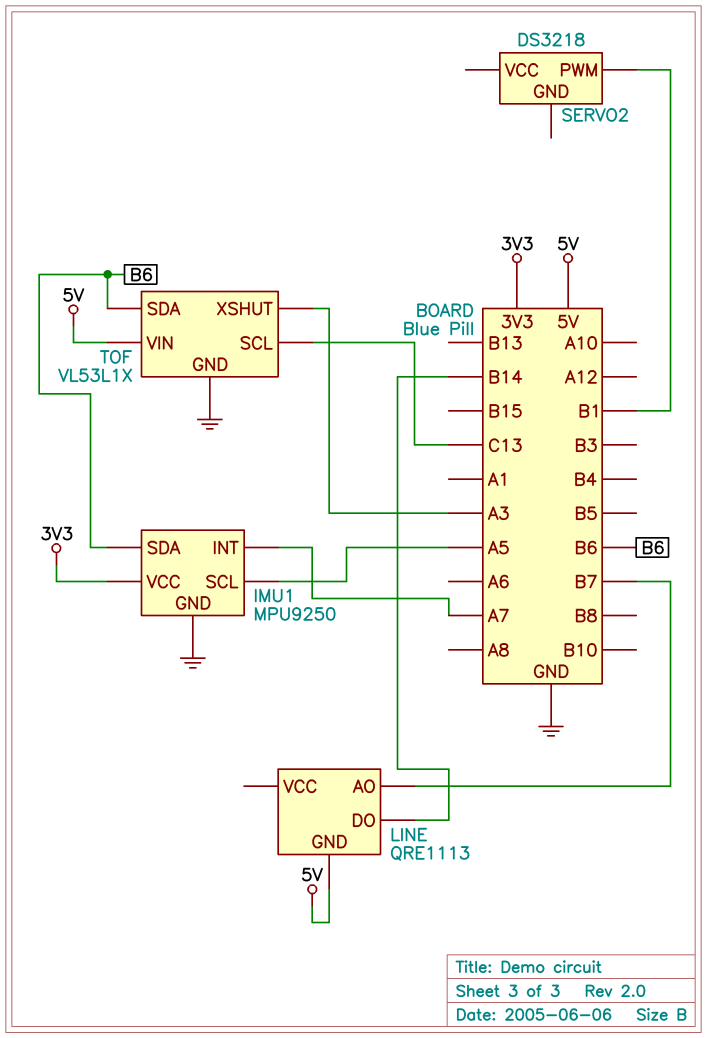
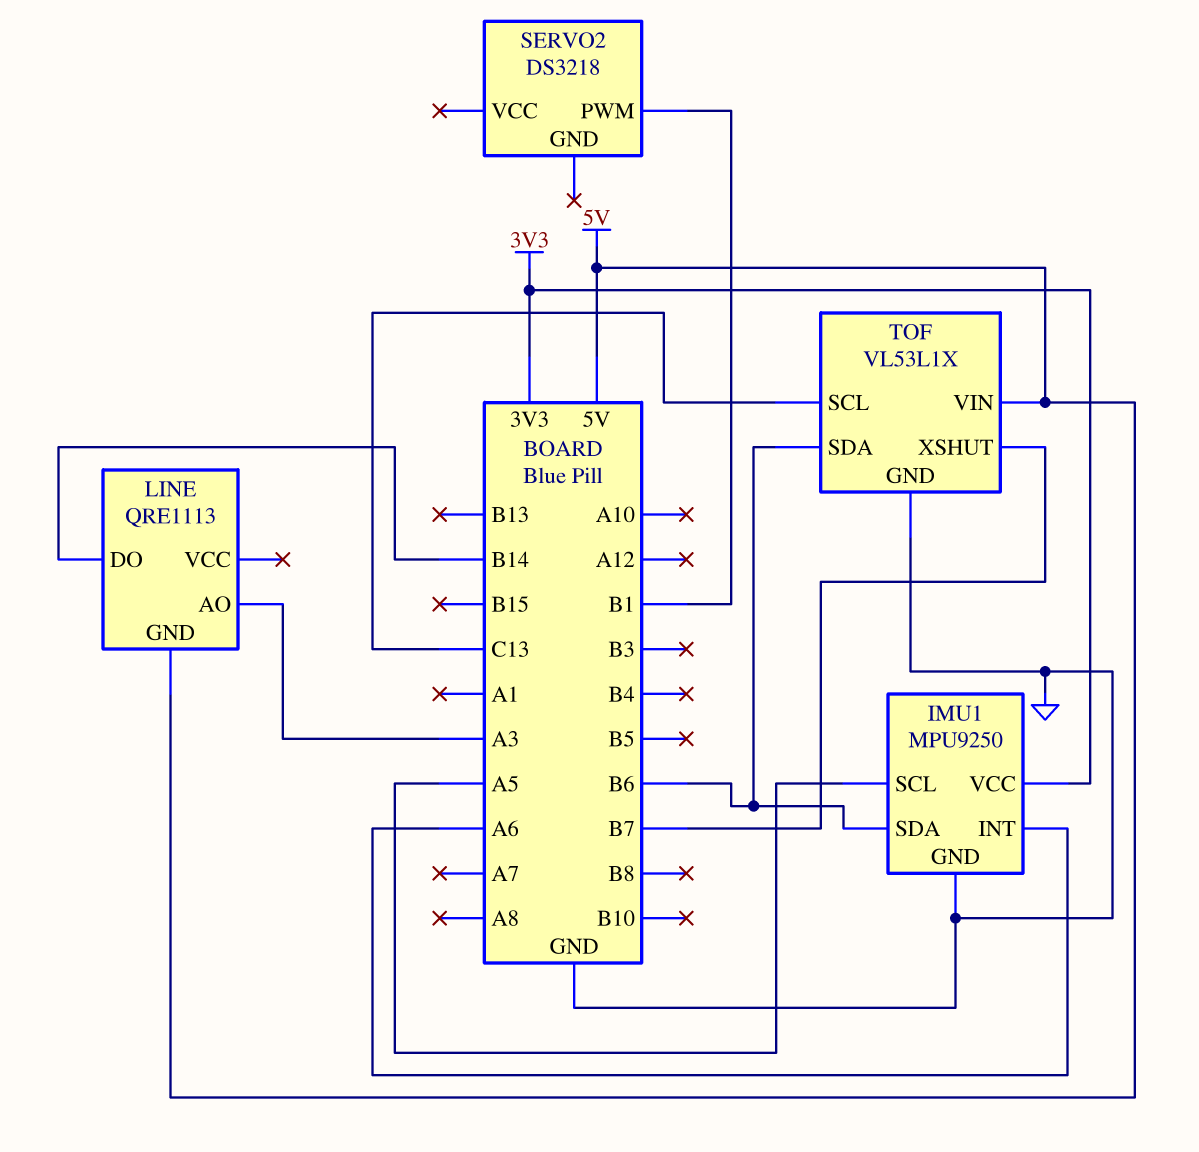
IMU1 pin INT: A7 -> A6
LINE pin AO: B7 -> A3
TOF pin XSHUT: A3 -> B7

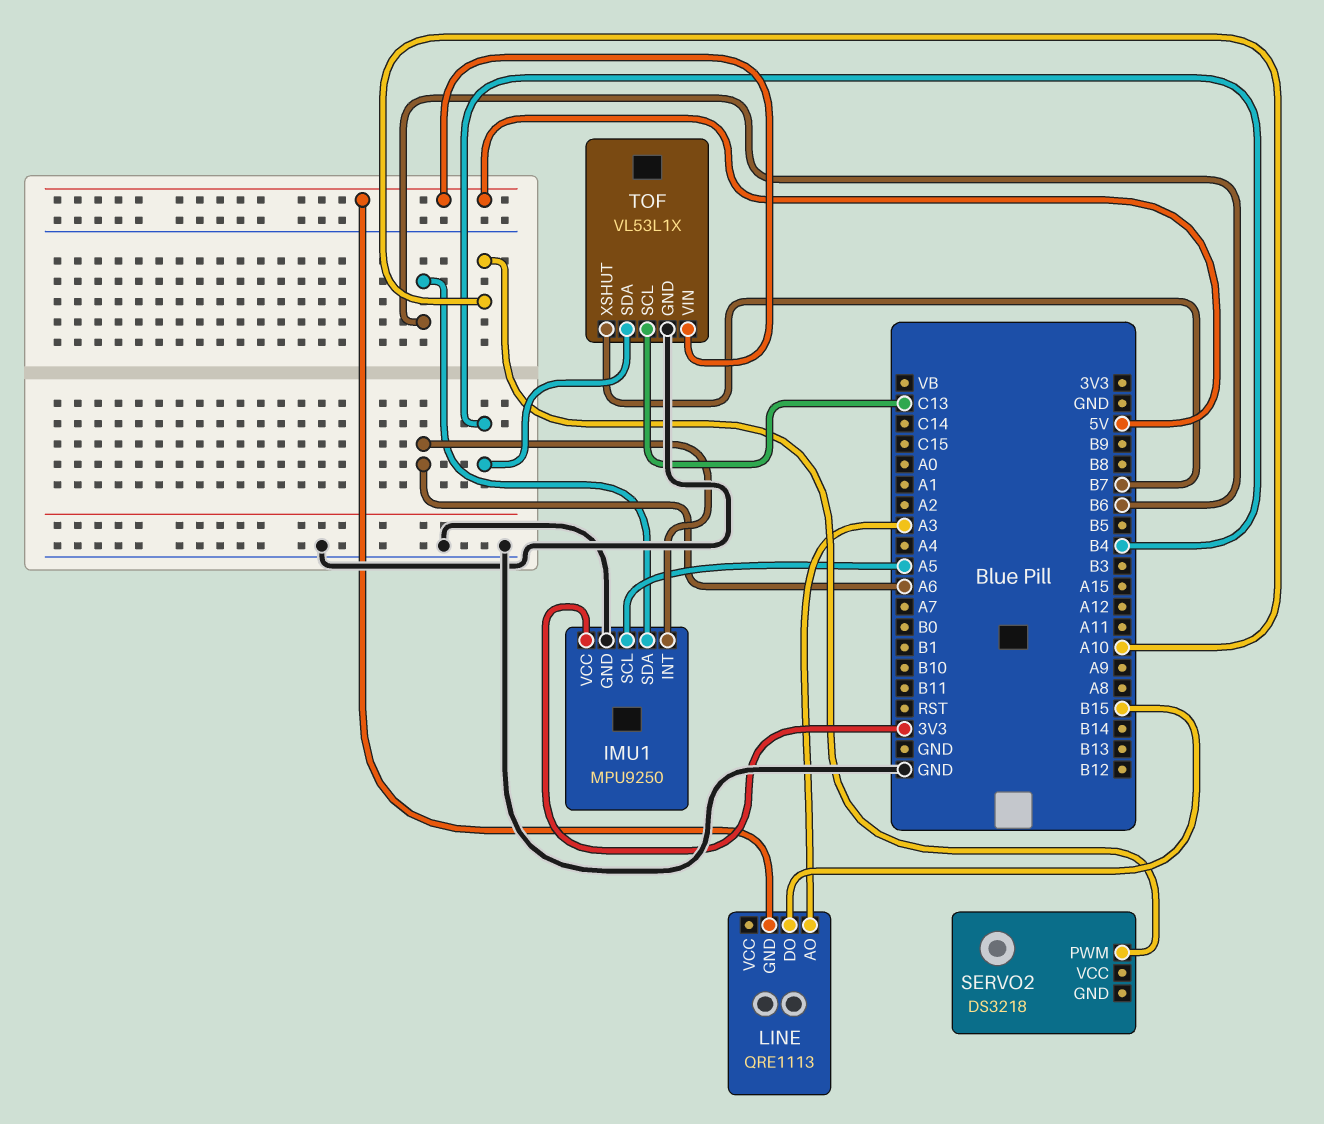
LINE pin DO: B14 -> B15
SERVO2 pin PWM: B1 -> A10
TOF pin SDA: B6 -> B4

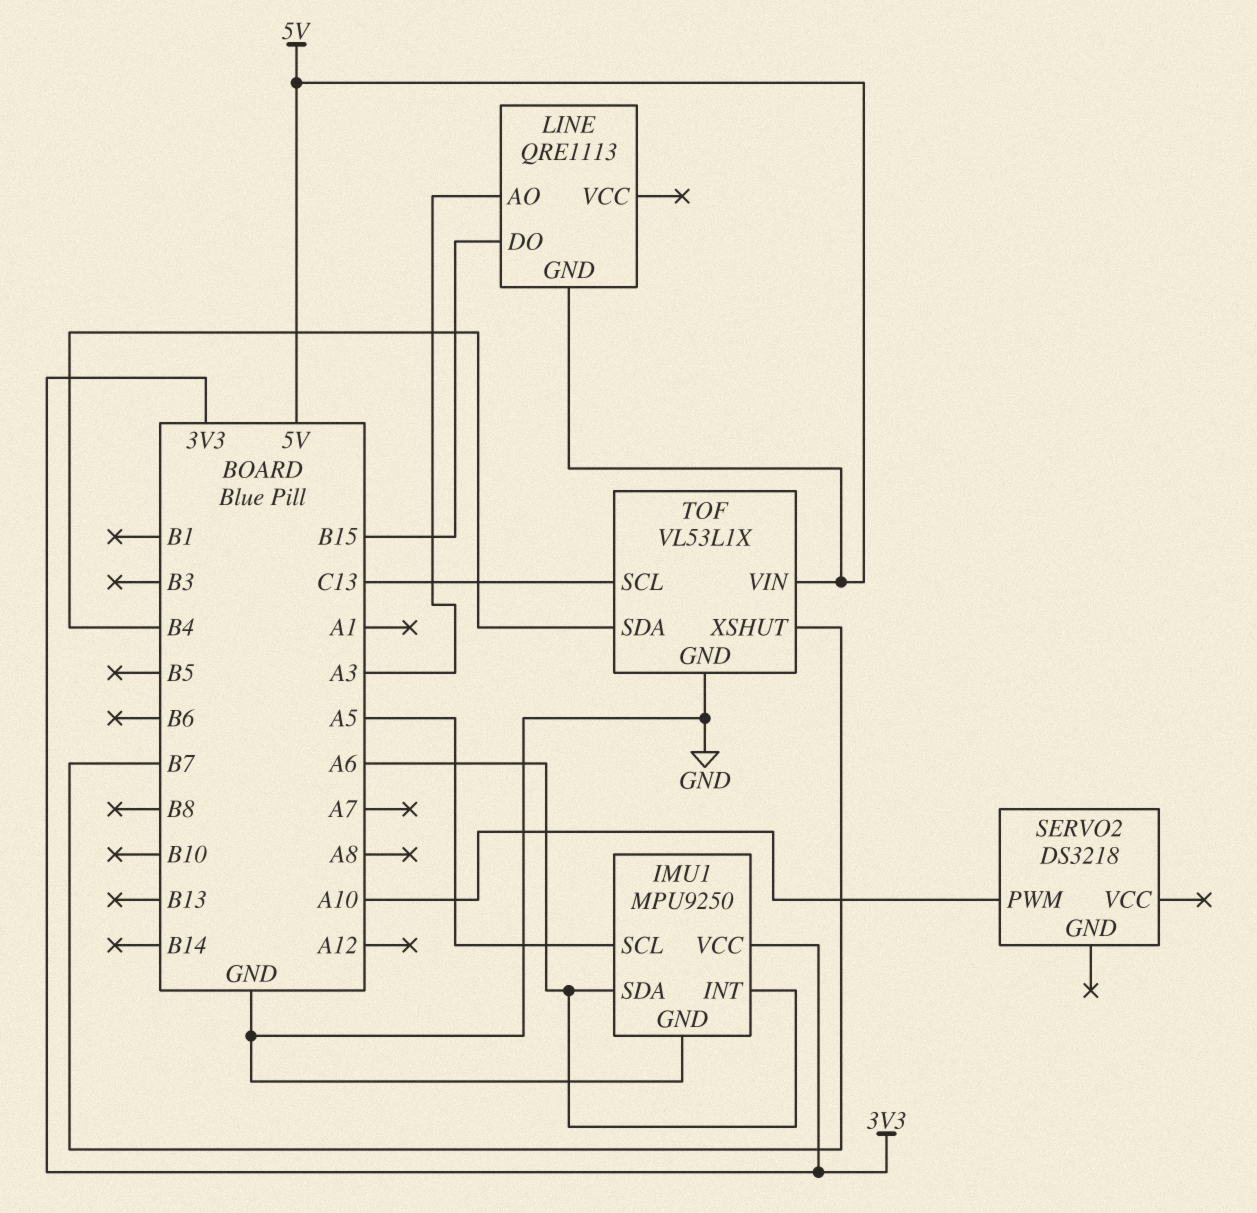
IMU1 pin SDA: B6 -> A6

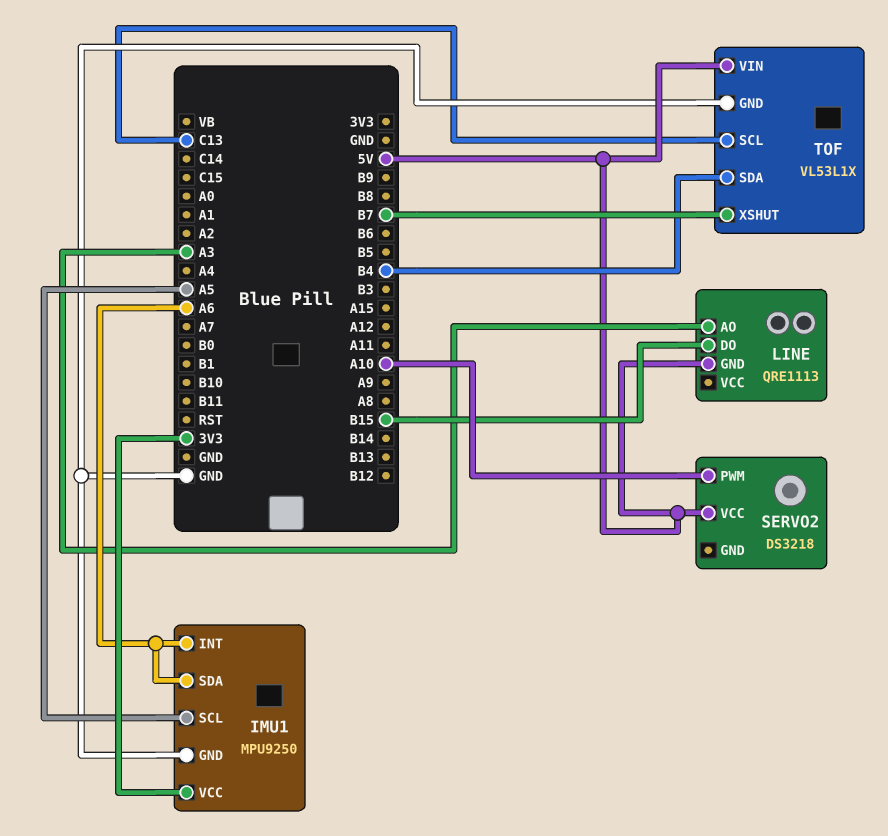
SERVO2 pin VCC: none -> 5V

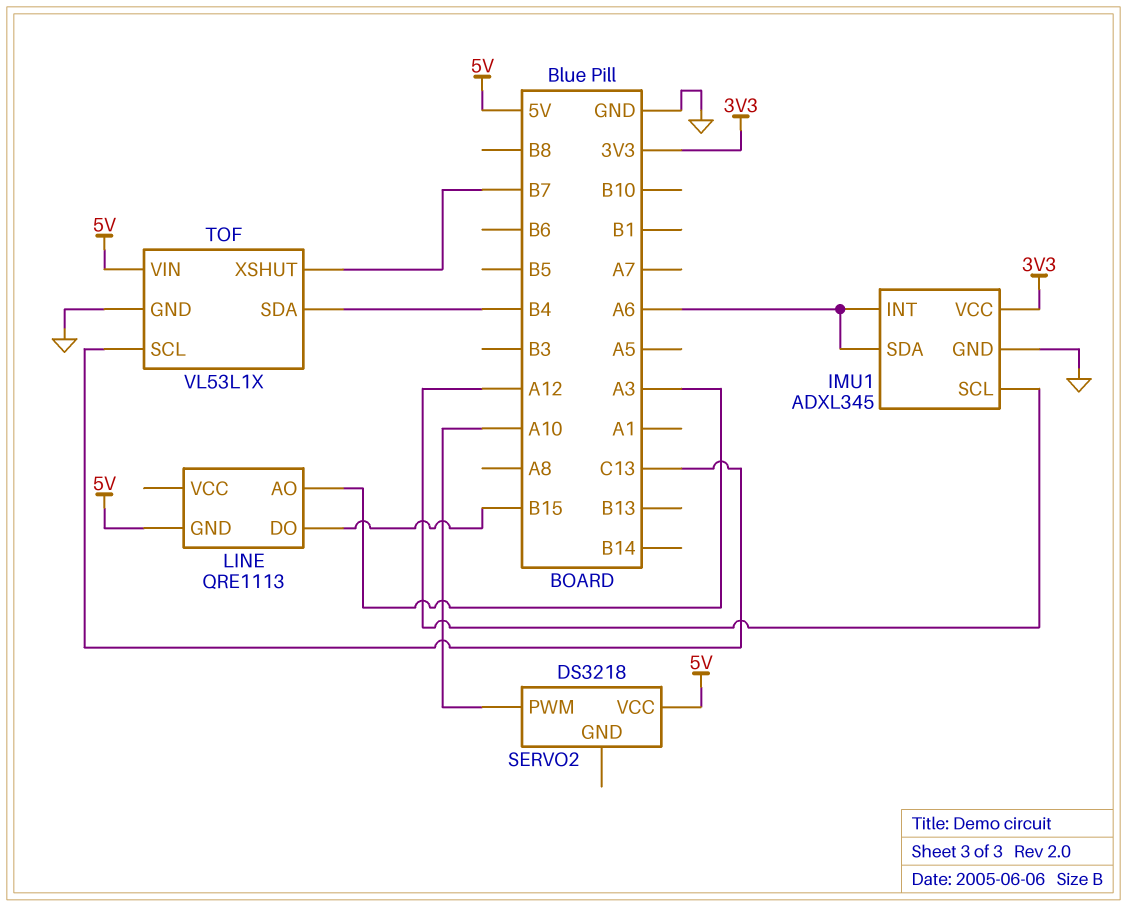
IMU1: MPU9250 -> ADXL345
IMU1 pin SCL: A5 -> A12

